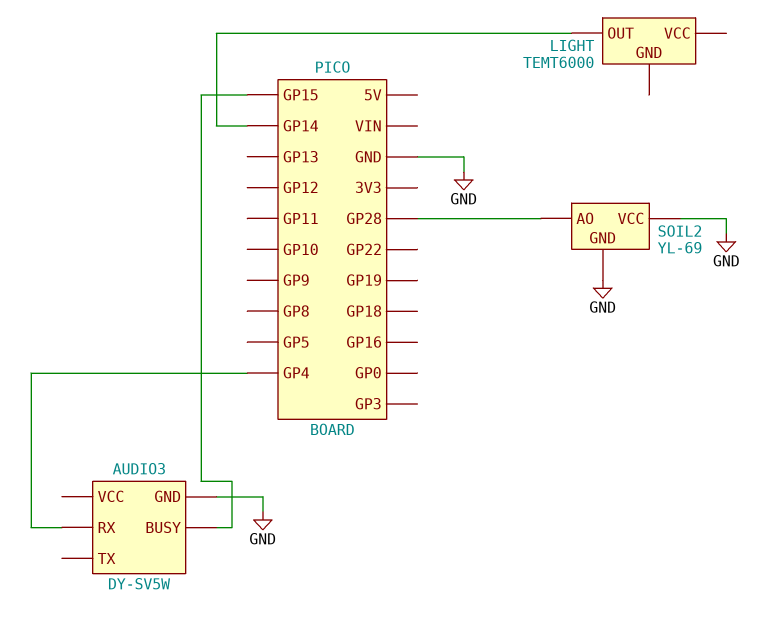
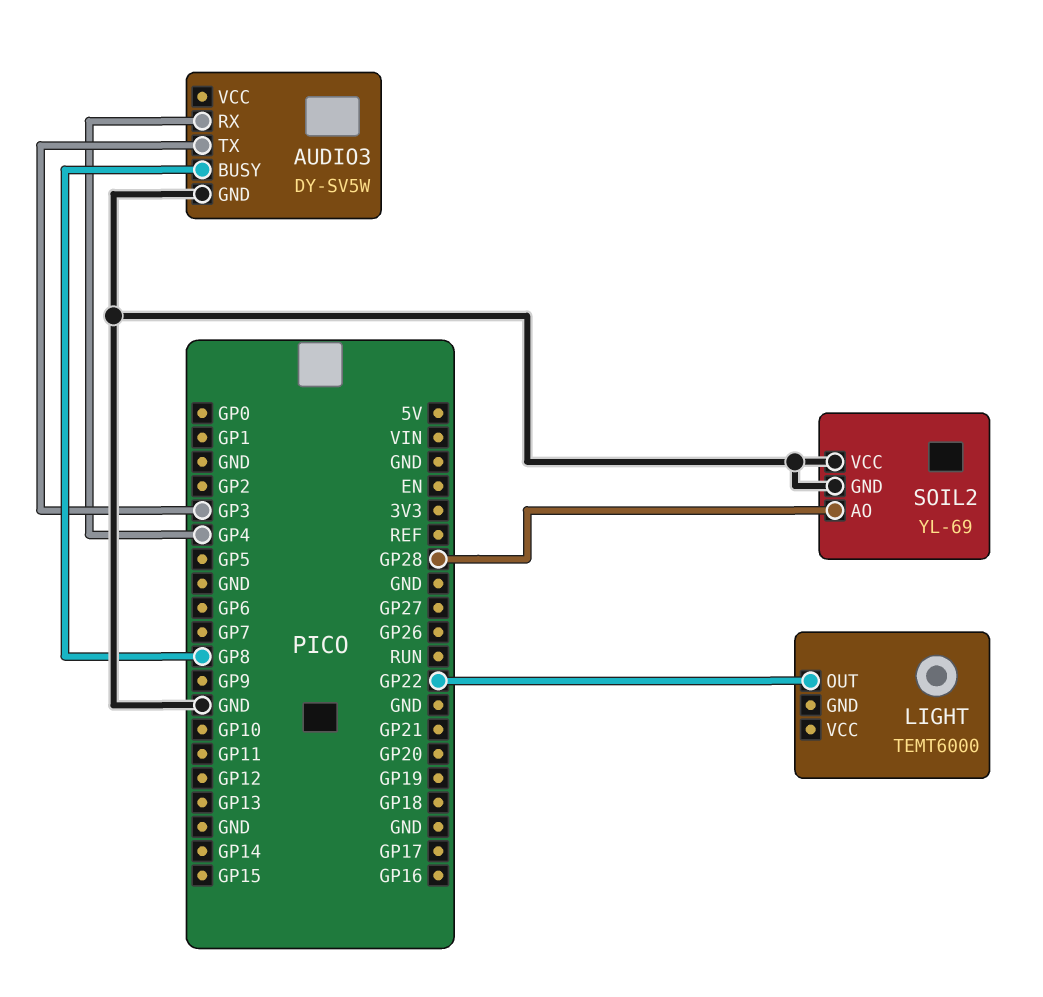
AUDIO3 pin BUSY: GP15 -> GP8
AUDIO3 pin TX: none -> GP3
LIGHT pin OUT: GP14 -> GP22

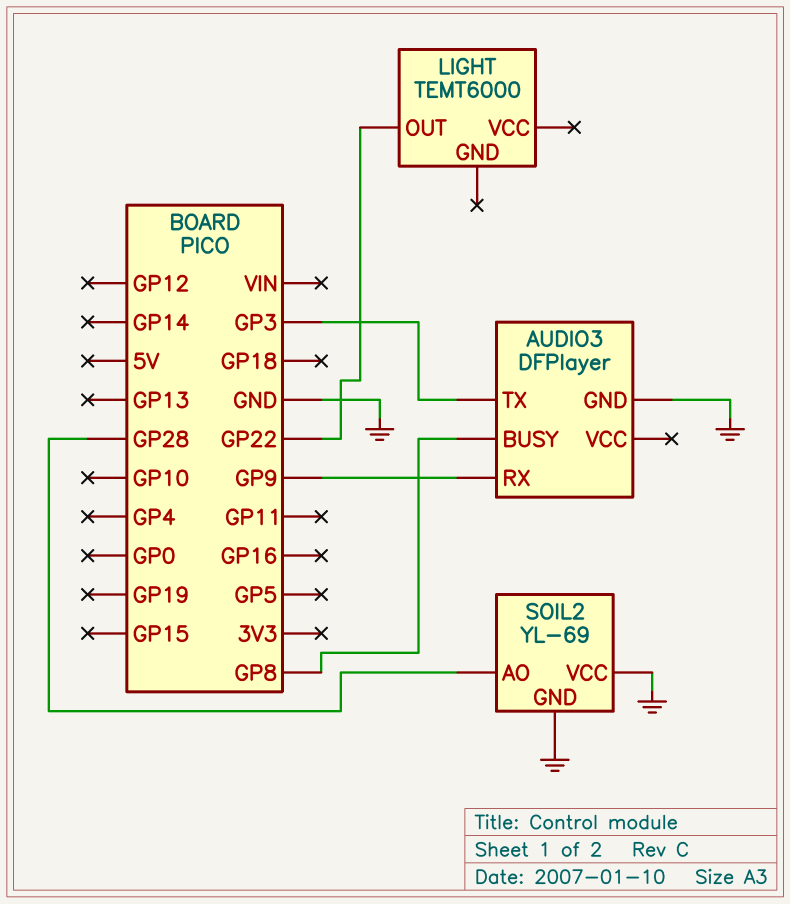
AUDIO3: DY-SV5W -> DFPlayer
AUDIO3 pin RX: GP4 -> GP9

